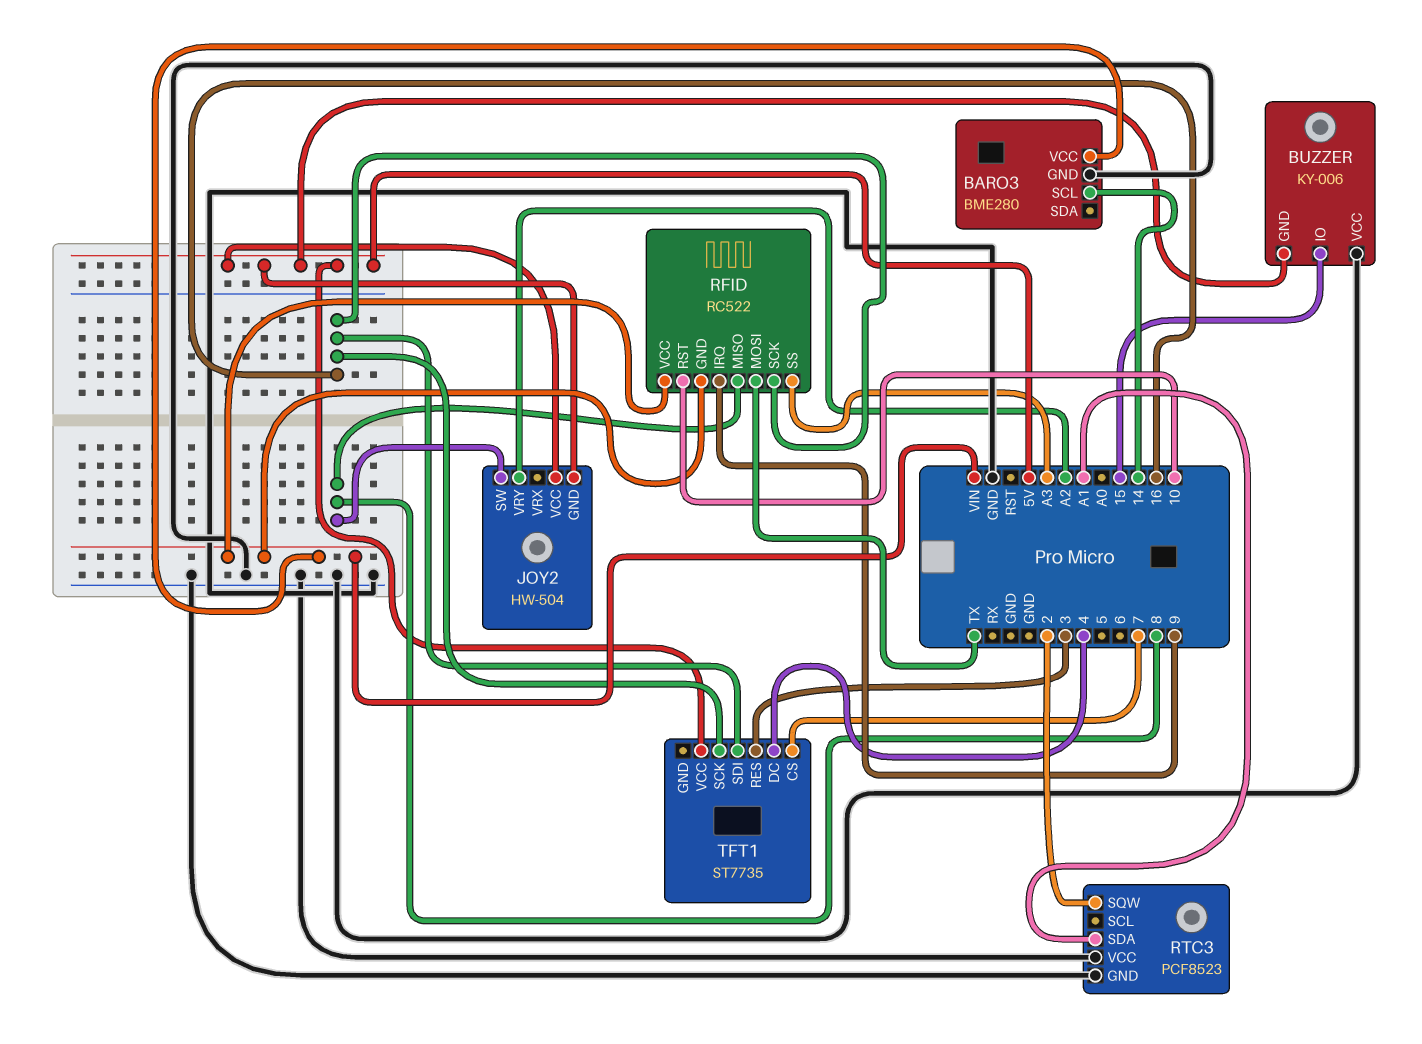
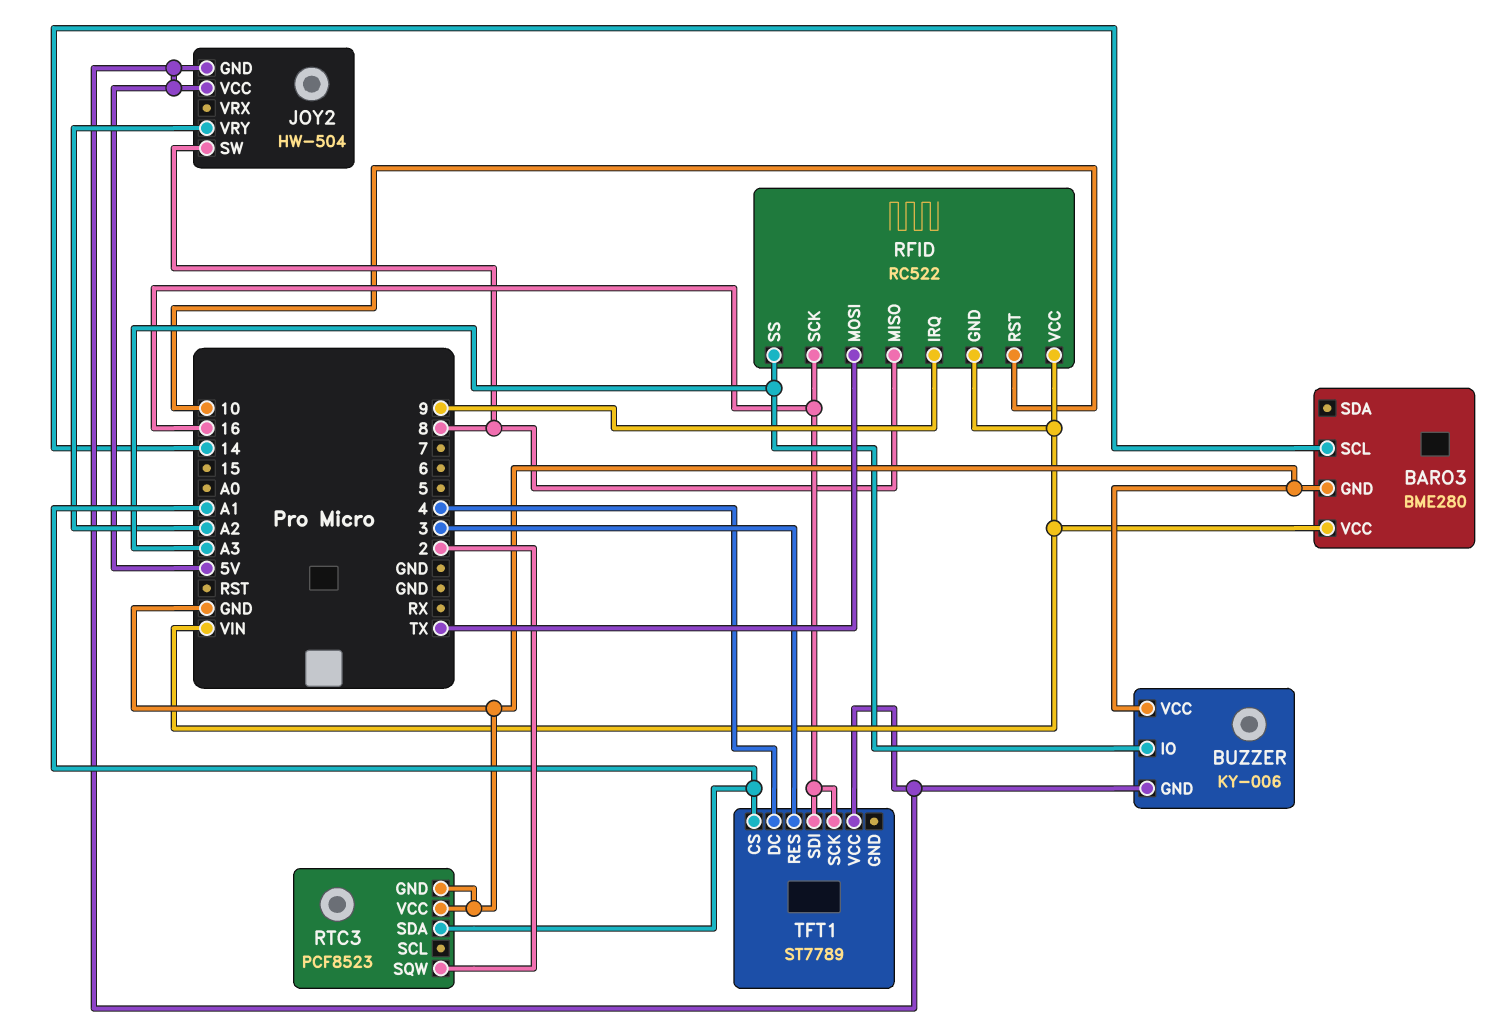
BUZZER pin IO: 15 -> A3
TFT1: ST7735 -> ST7789
TFT1 pin CS: 7 -> A1

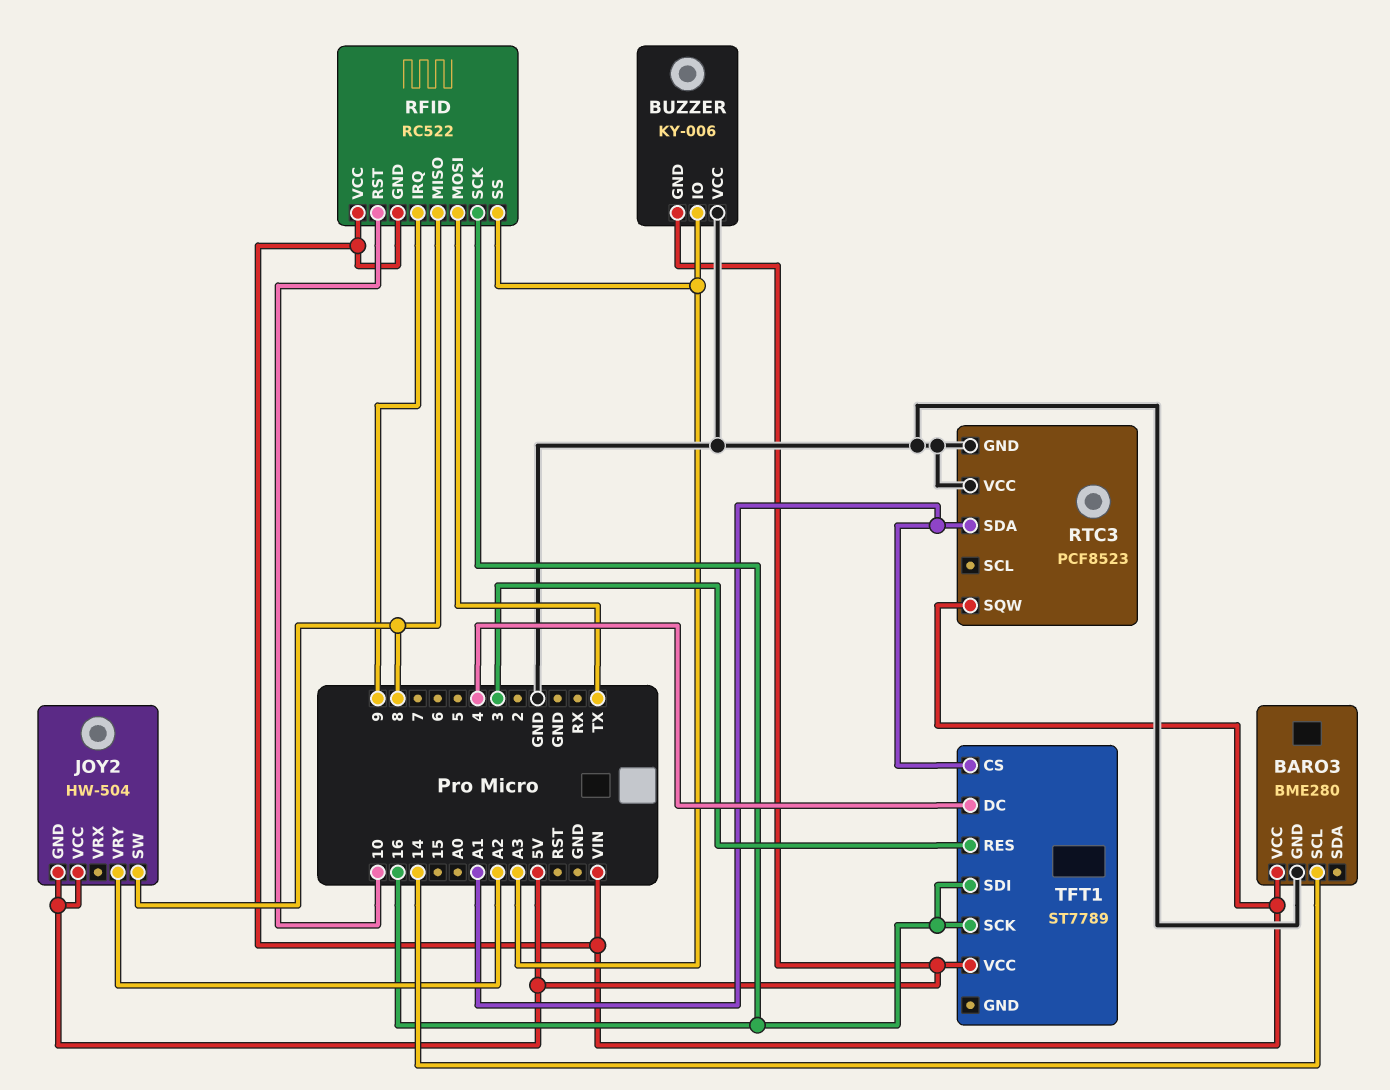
RTC3 pin SQW: 2 -> VIN

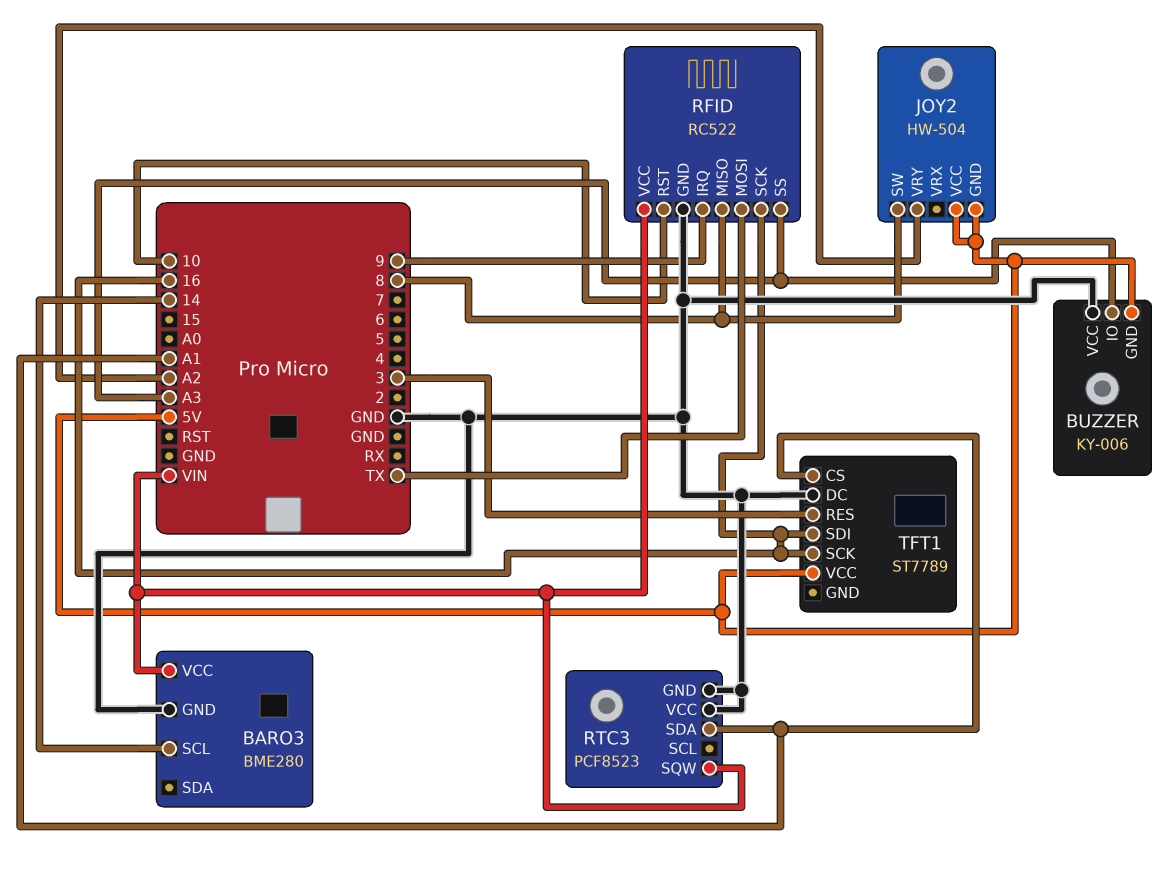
RFID pin GND: VIN -> GND
TFT1 pin DC: 4 -> GND

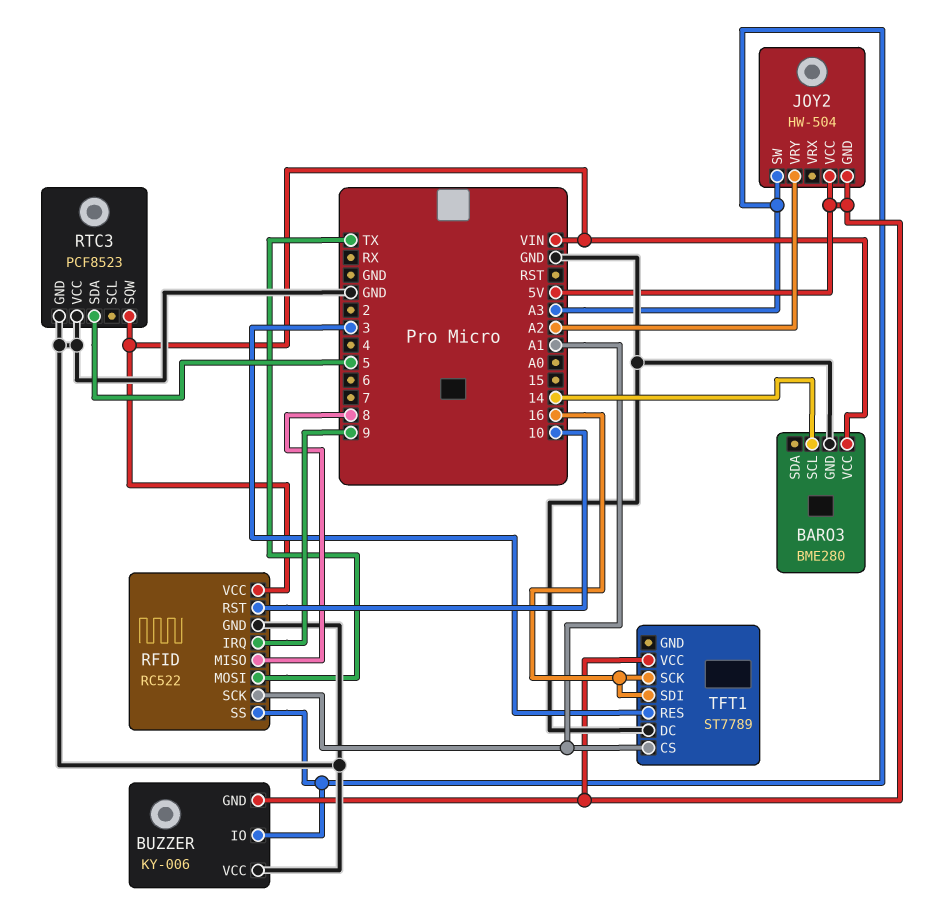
JOY2 pin SW: 8 -> A3
RFID pin SCK: 16 -> A1
RTC3 pin SDA: A1 -> 5

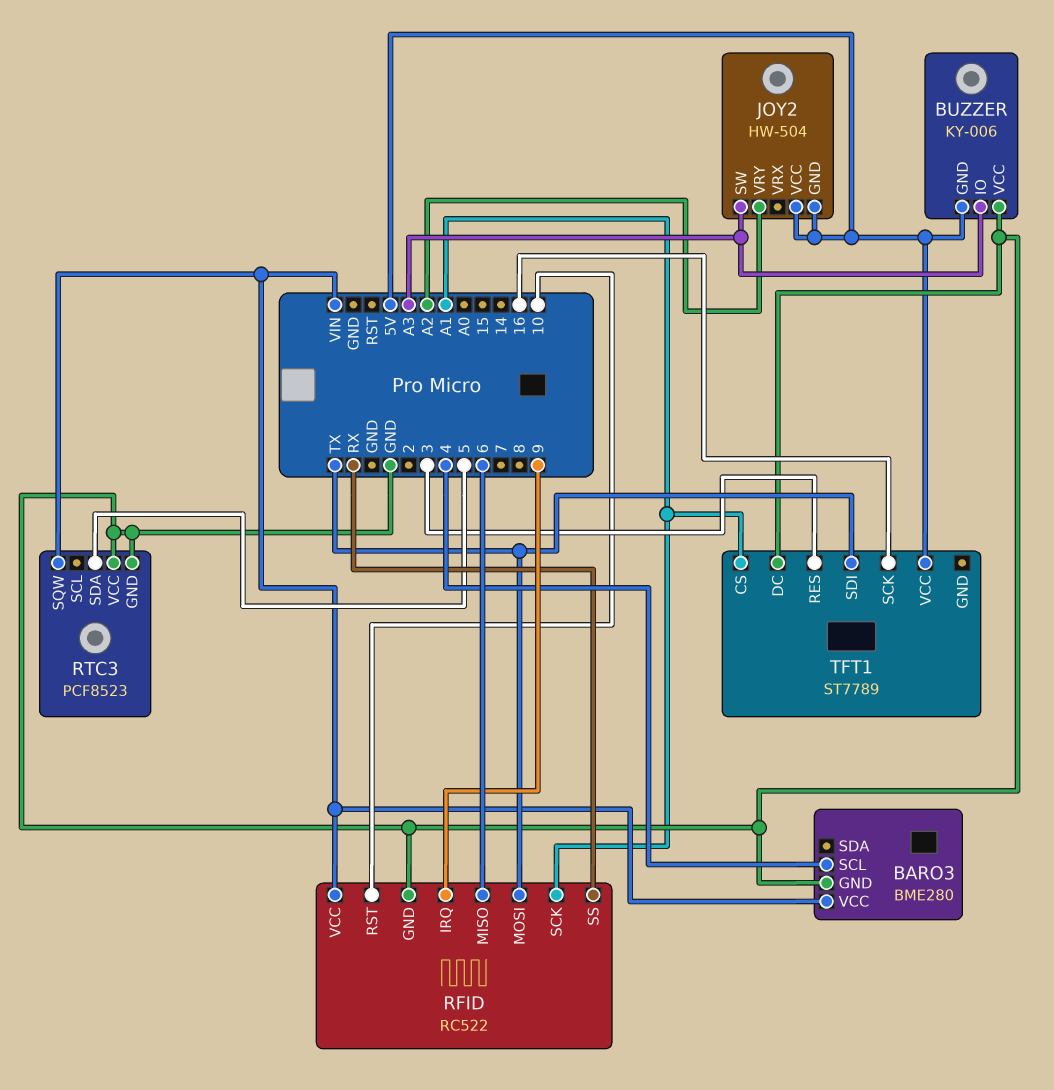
BARO3 pin SCL: 14 -> 4
RFID pin MISO: 8 -> 6
RFID pin SS: A3 -> RX
TFT1 pin SDI: 16 -> TX

